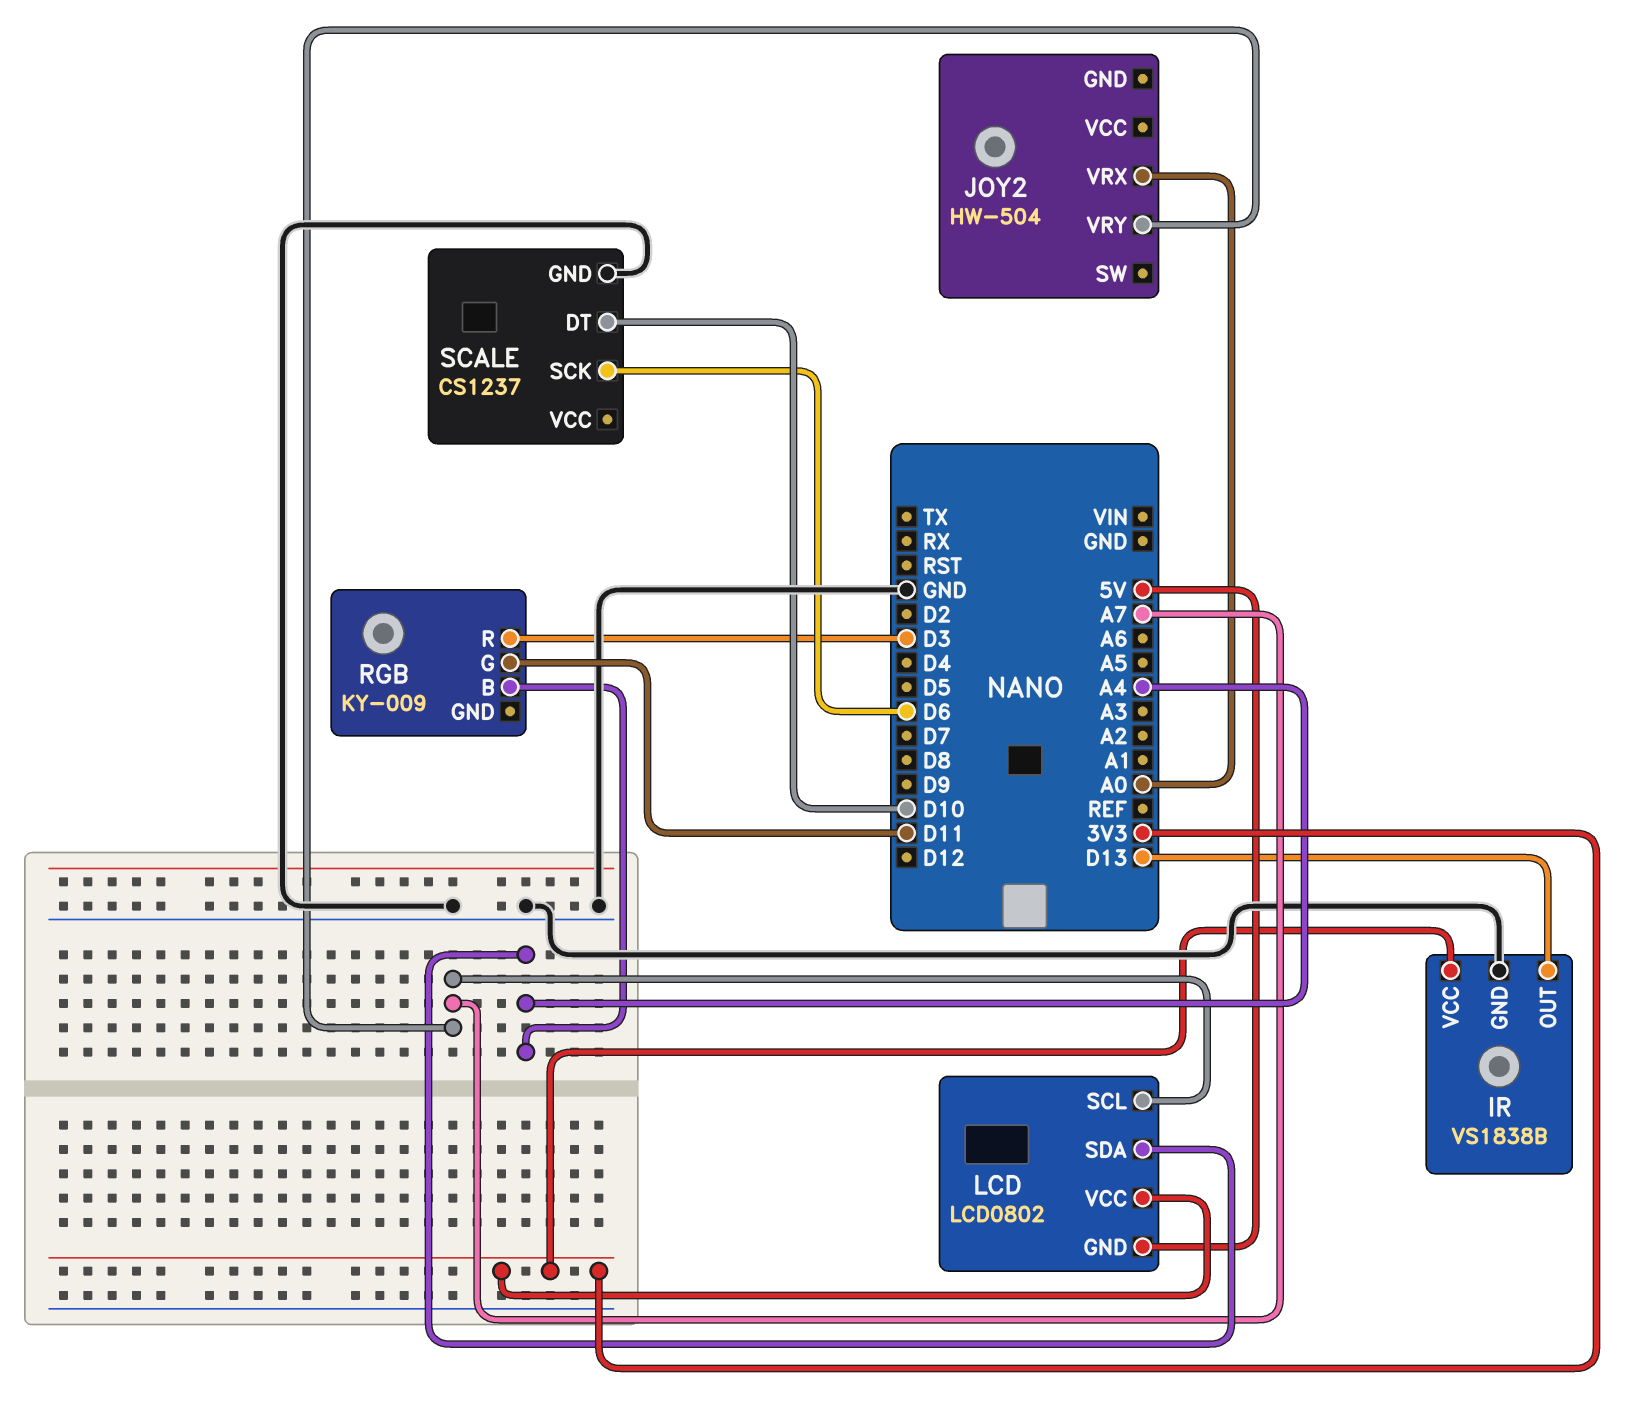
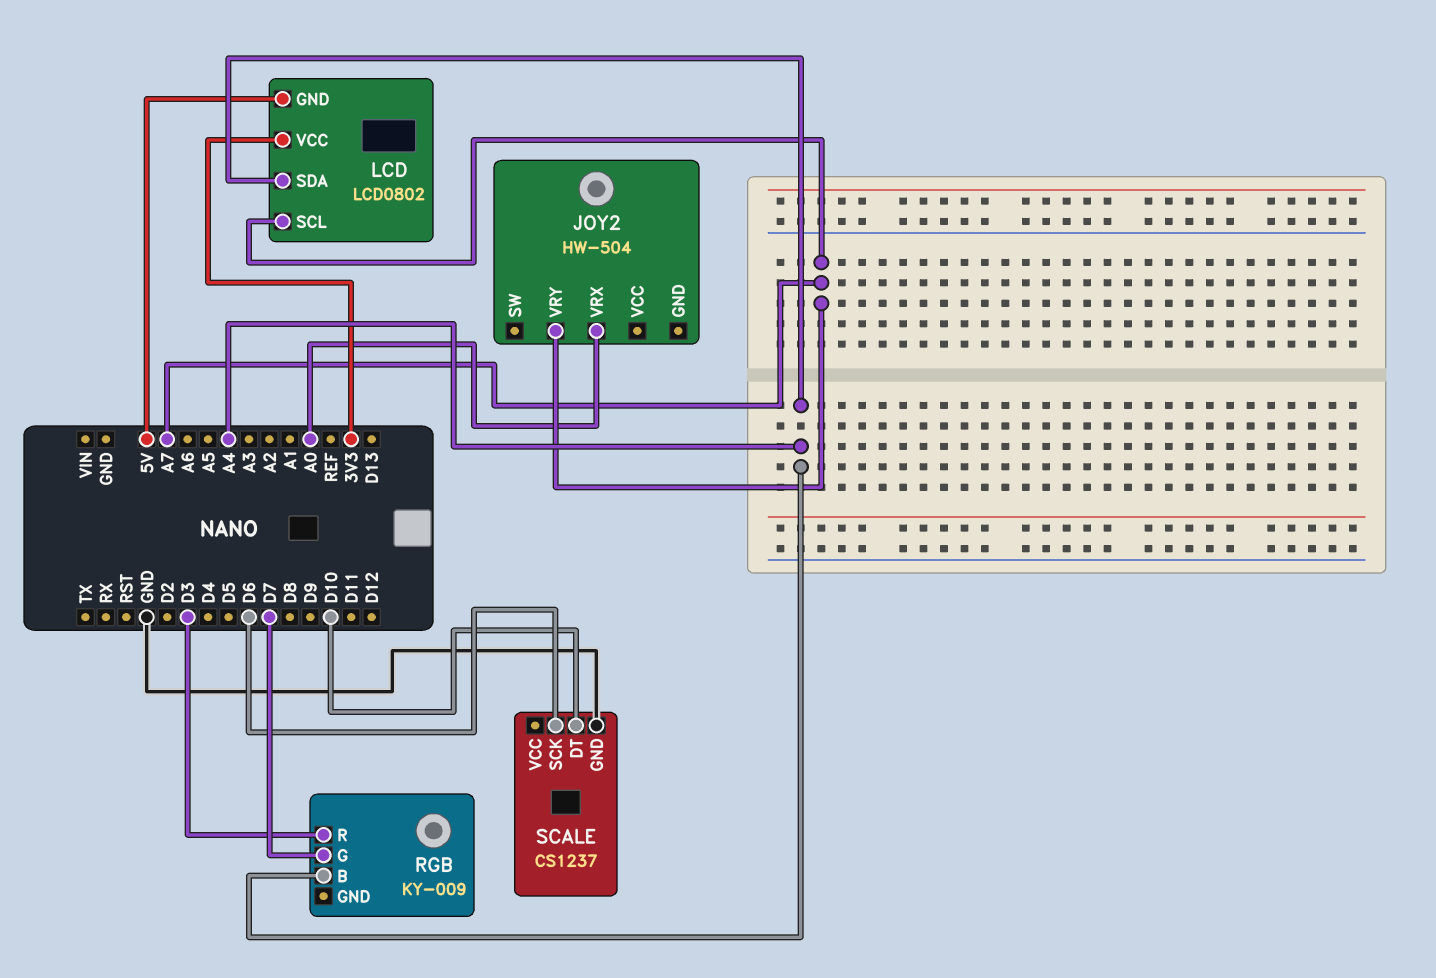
IR: VS1838B -> none
IR pin GND: GND -> none
IR pin OUT: D13 -> none
IR pin VCC: 3V3 -> none
RGB pin G: D11 -> D7

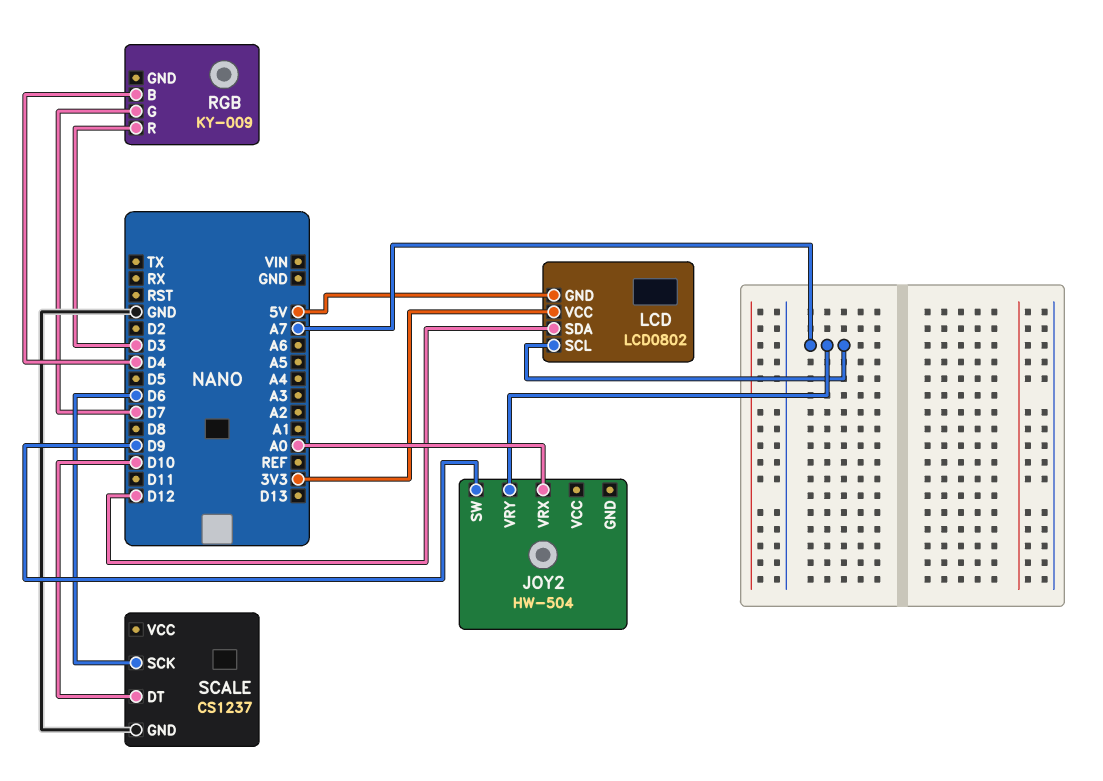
JOY2 pin SW: none -> D9
LCD pin SDA: A4 -> D12
RGB pin B: A4 -> D4

